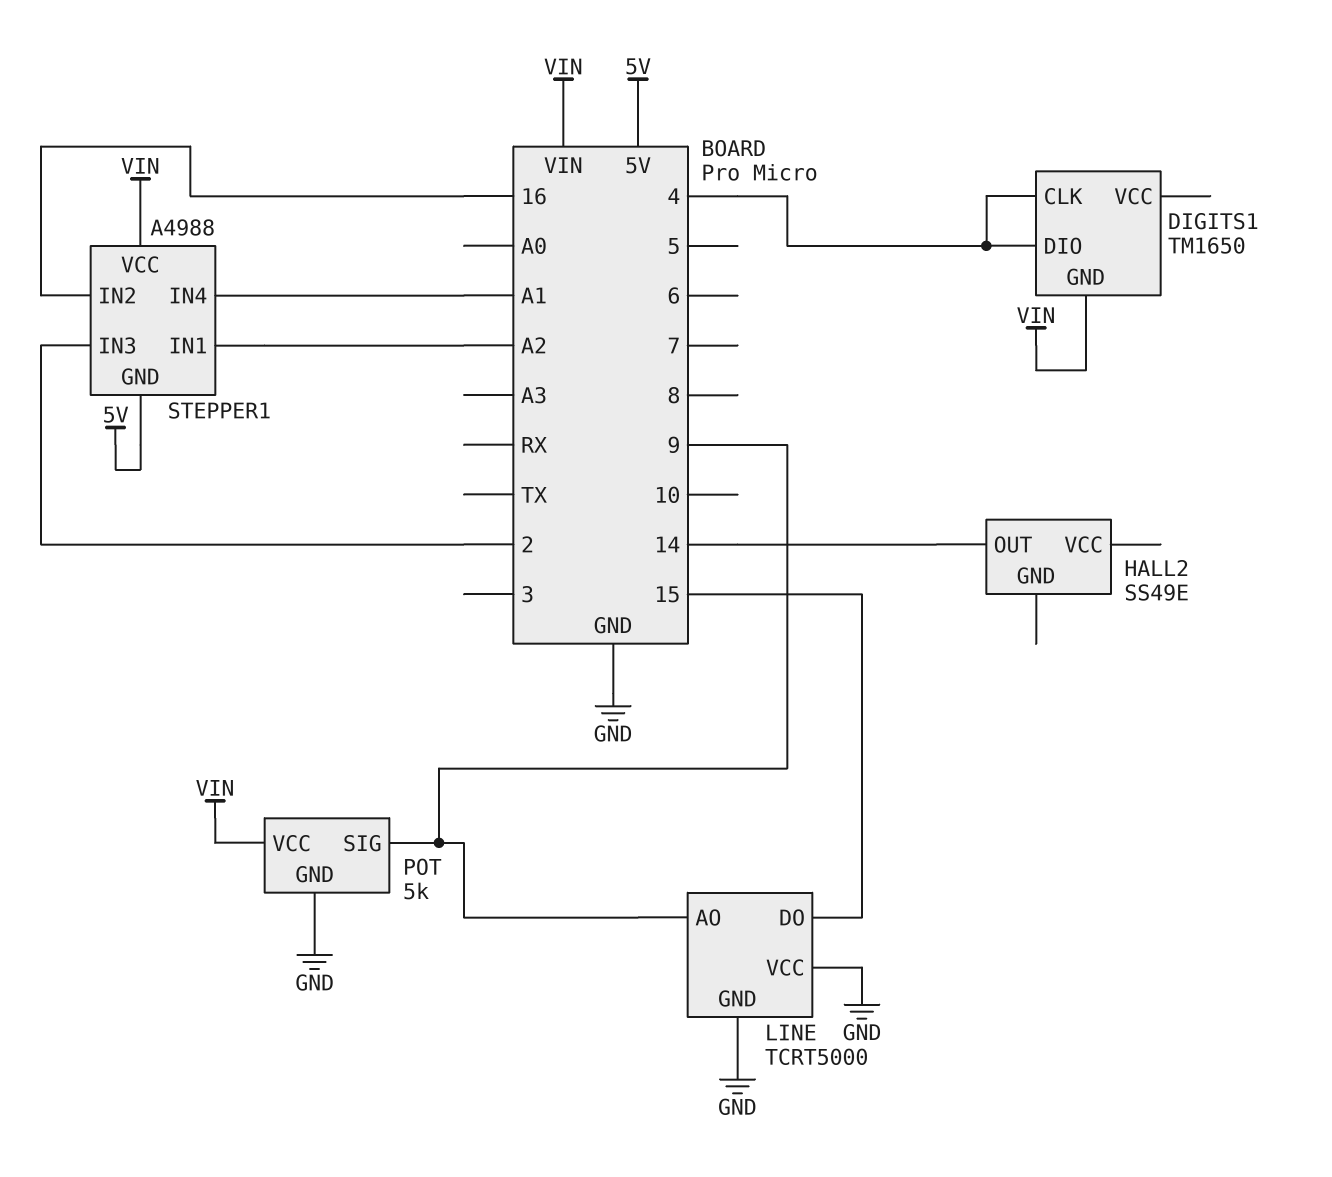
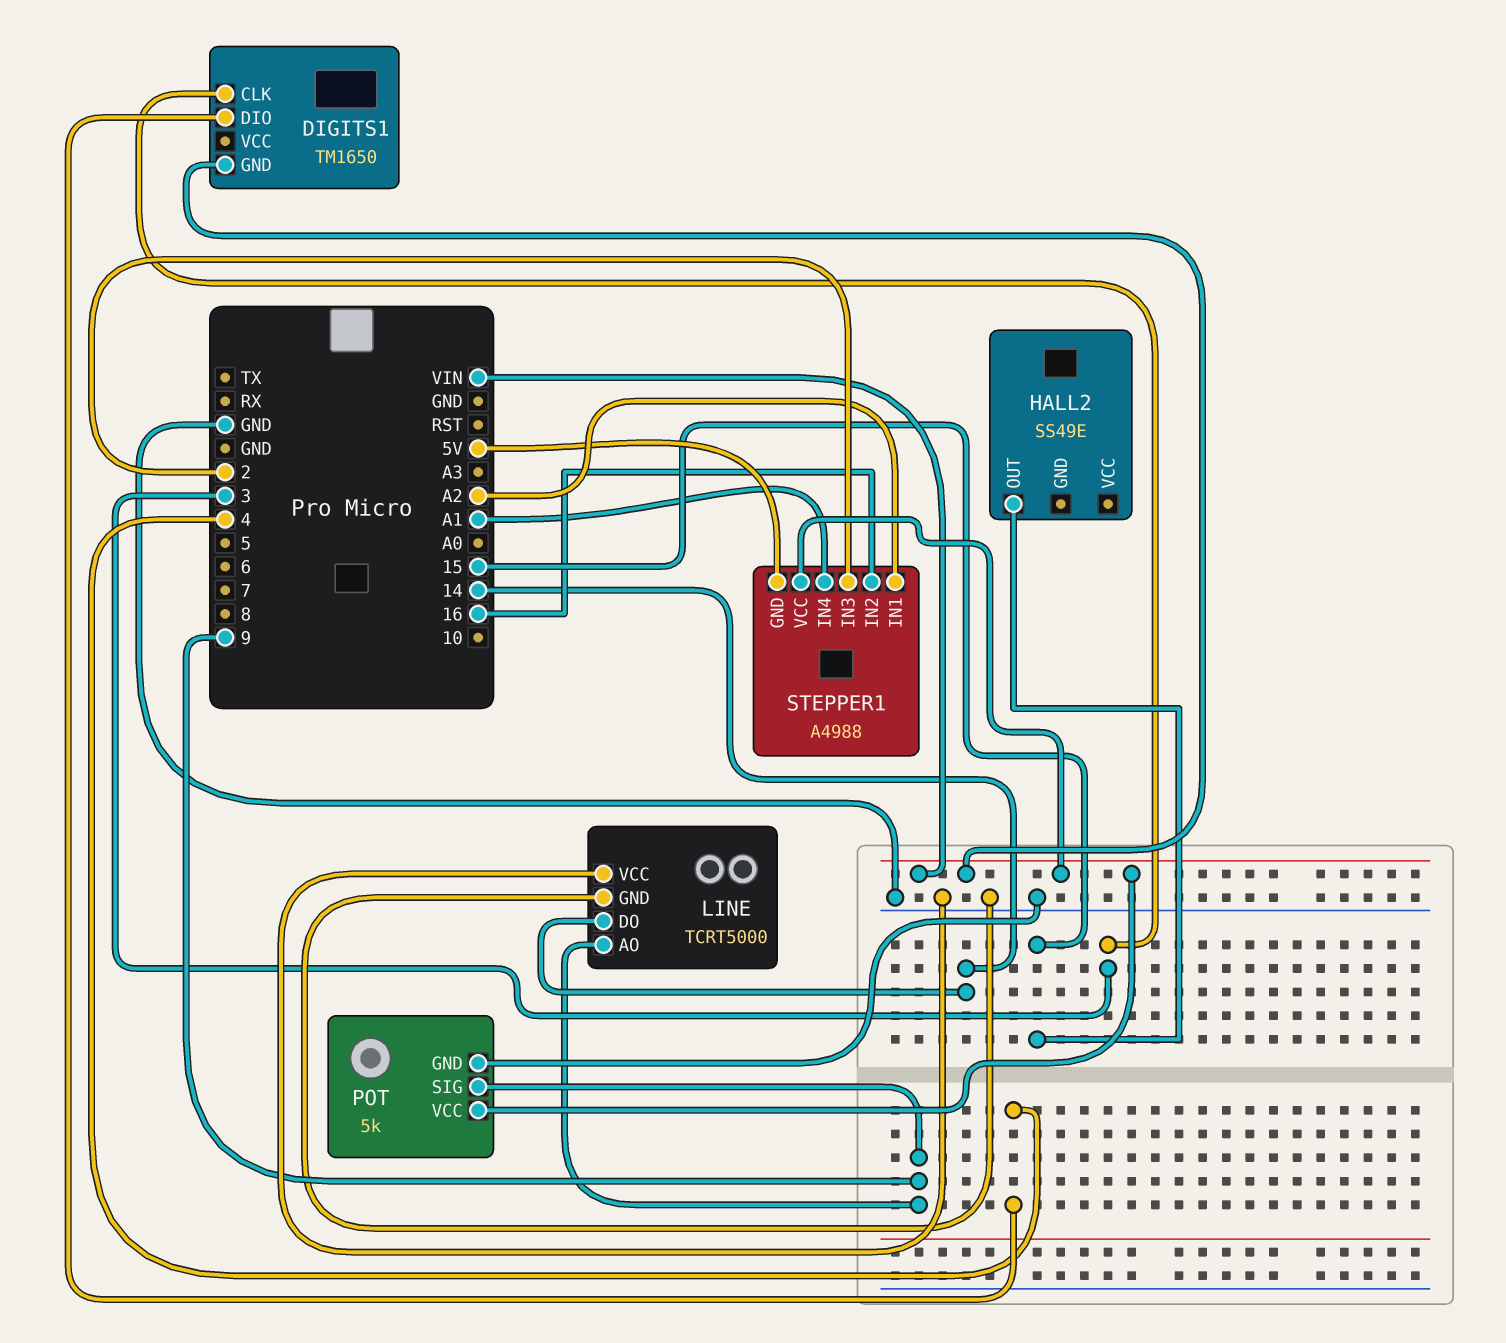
DIGITS1 pin CLK: 4 -> 3
HALL2 pin OUT: 14 -> 15
LINE pin DO: 15 -> 14

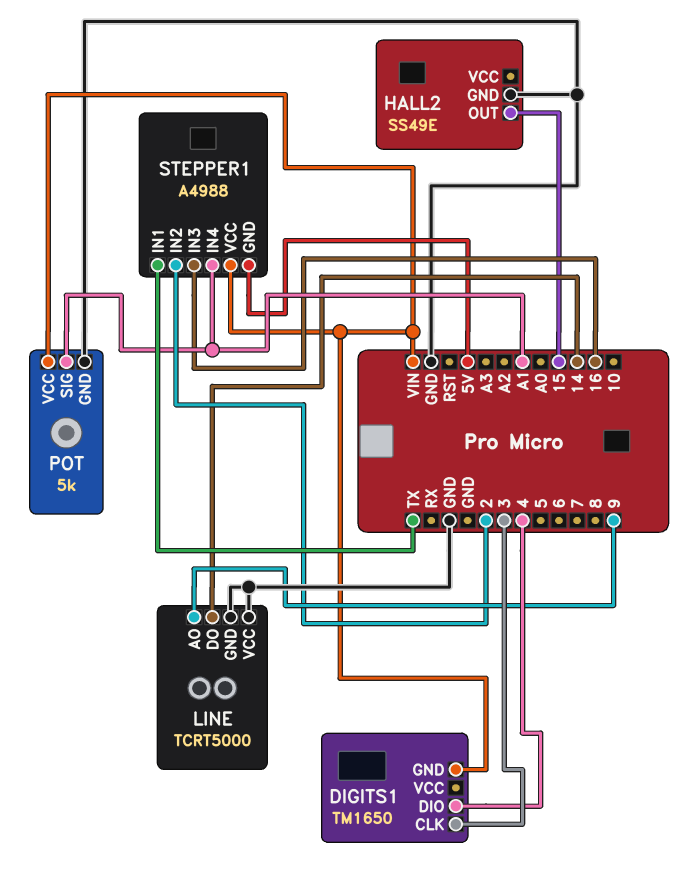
HALL2 pin GND: none -> GND
POT pin SIG: 9 -> A1
STEPPER1 pin IN1: A2 -> TX
STEPPER1 pin IN2: 16 -> 2
STEPPER1 pin IN3: 2 -> 16

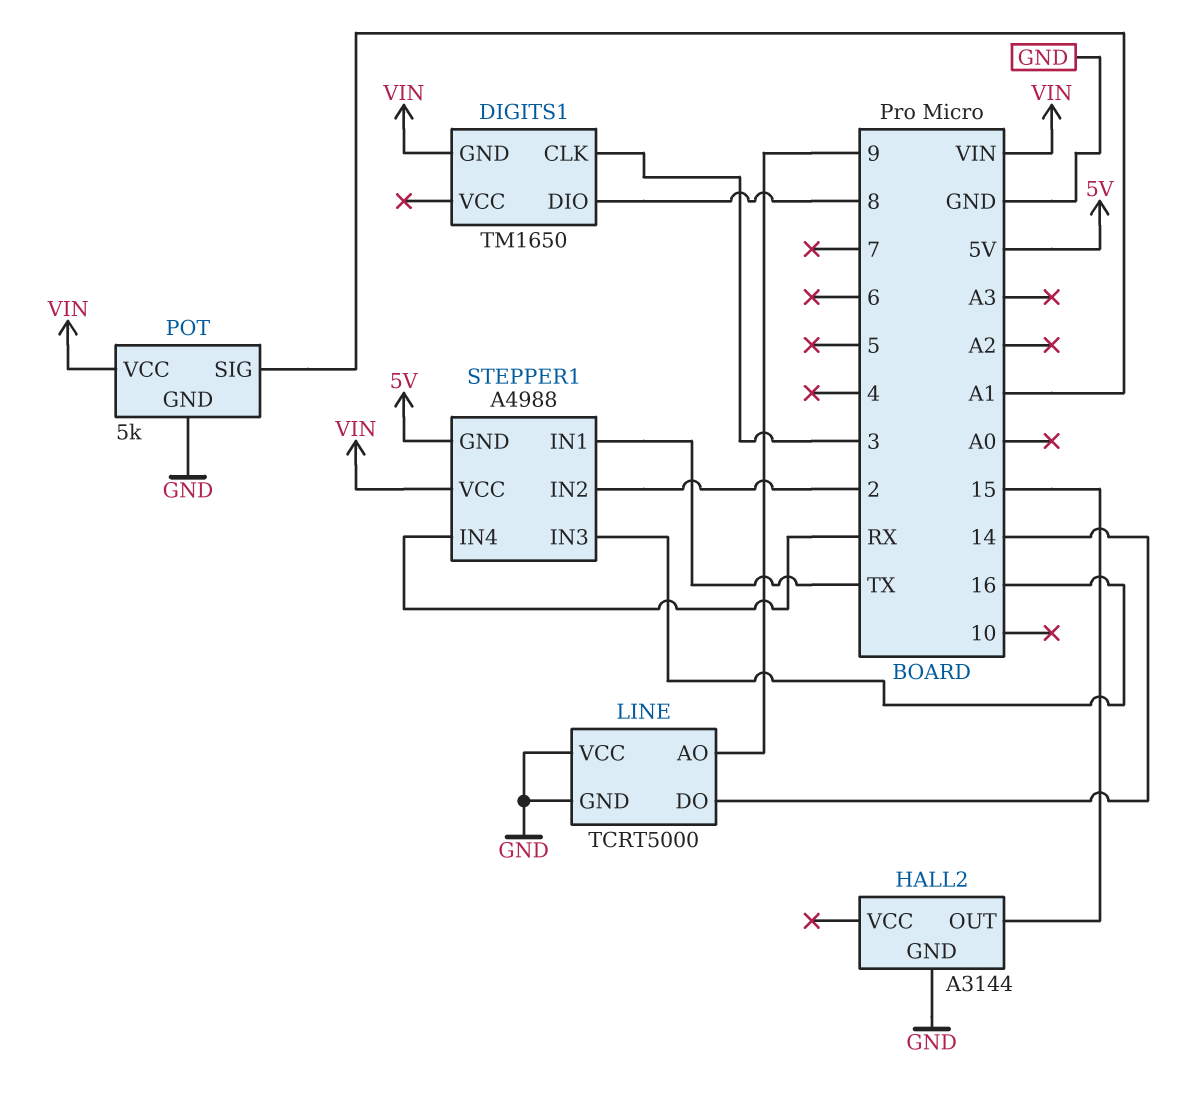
DIGITS1 pin DIO: 4 -> 8
HALL2: SS49E -> A3144
STEPPER1 pin IN4: A1 -> RX

